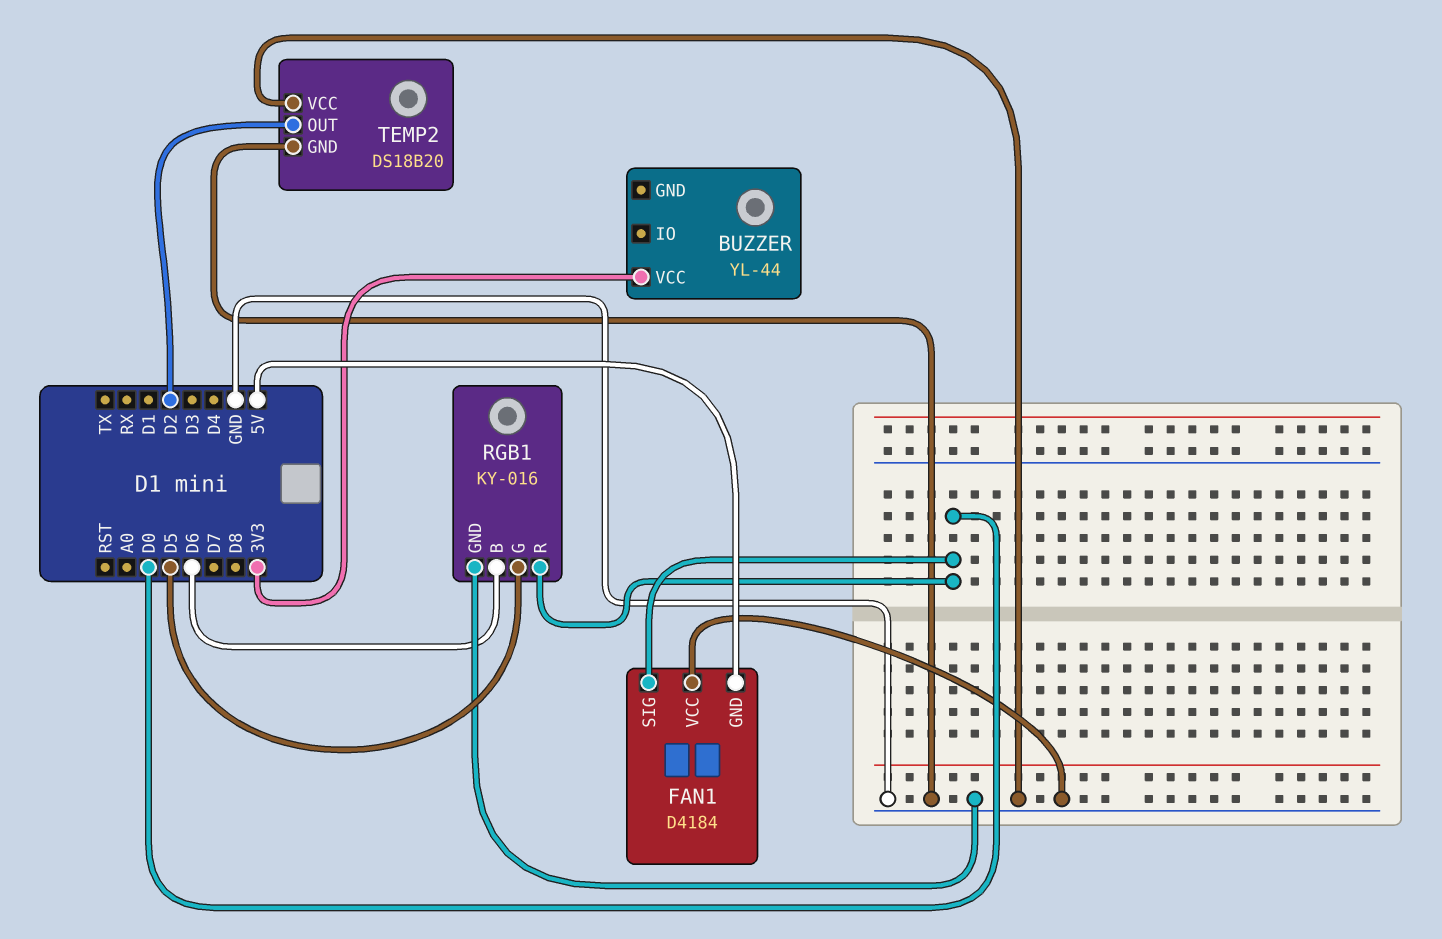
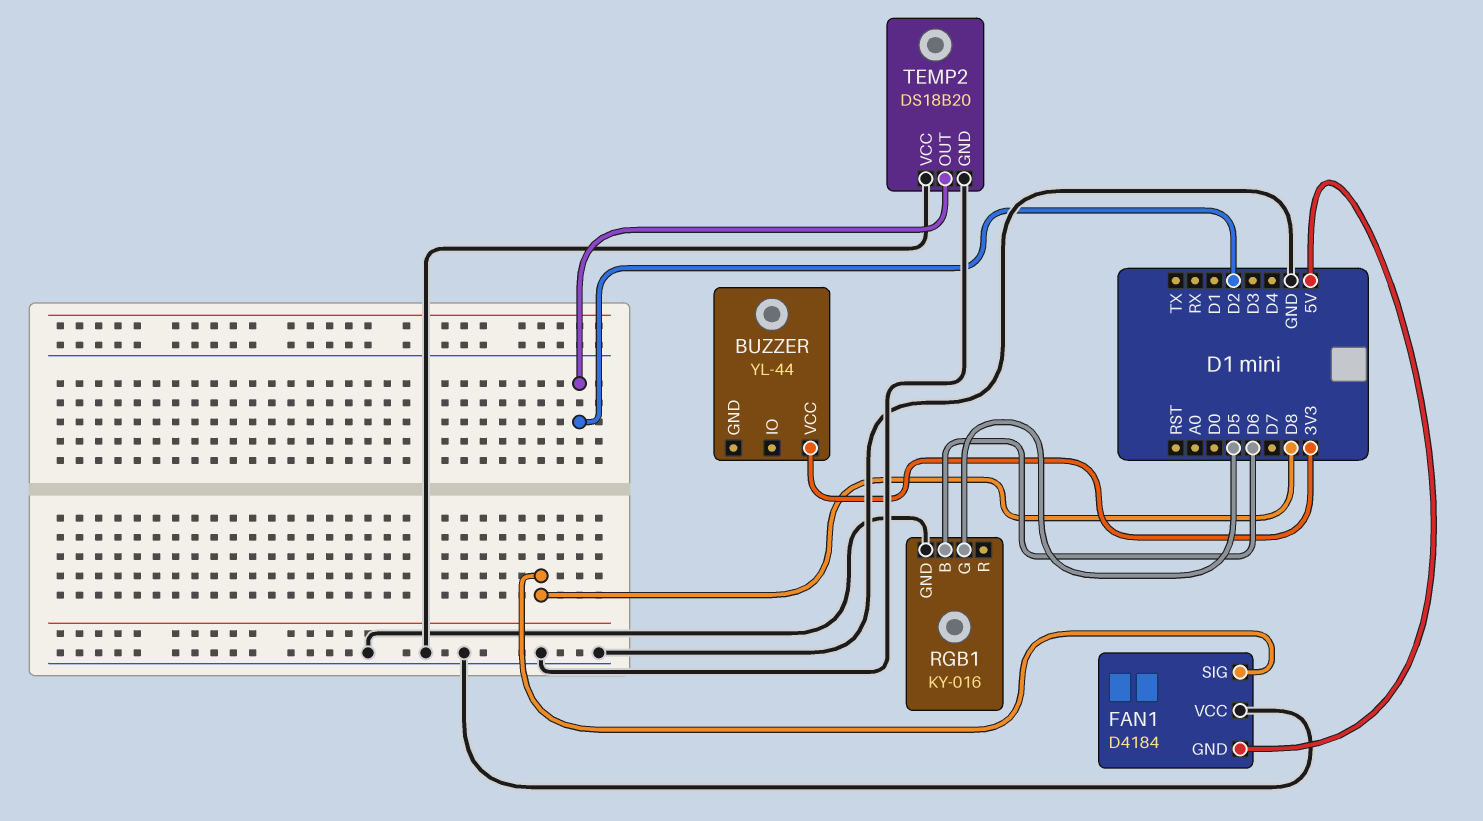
FAN1 pin SIG: D0 -> D8
RGB1 pin R: D0 -> none

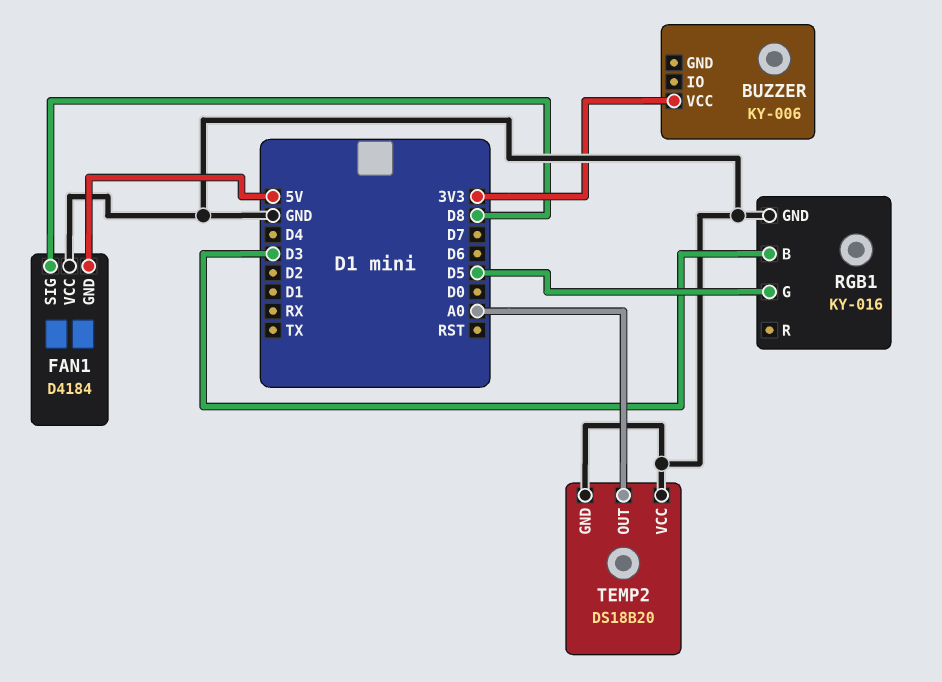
BUZZER: YL-44 -> KY-006
RGB1 pin B: D6 -> D3
TEMP2 pin OUT: D2 -> A0

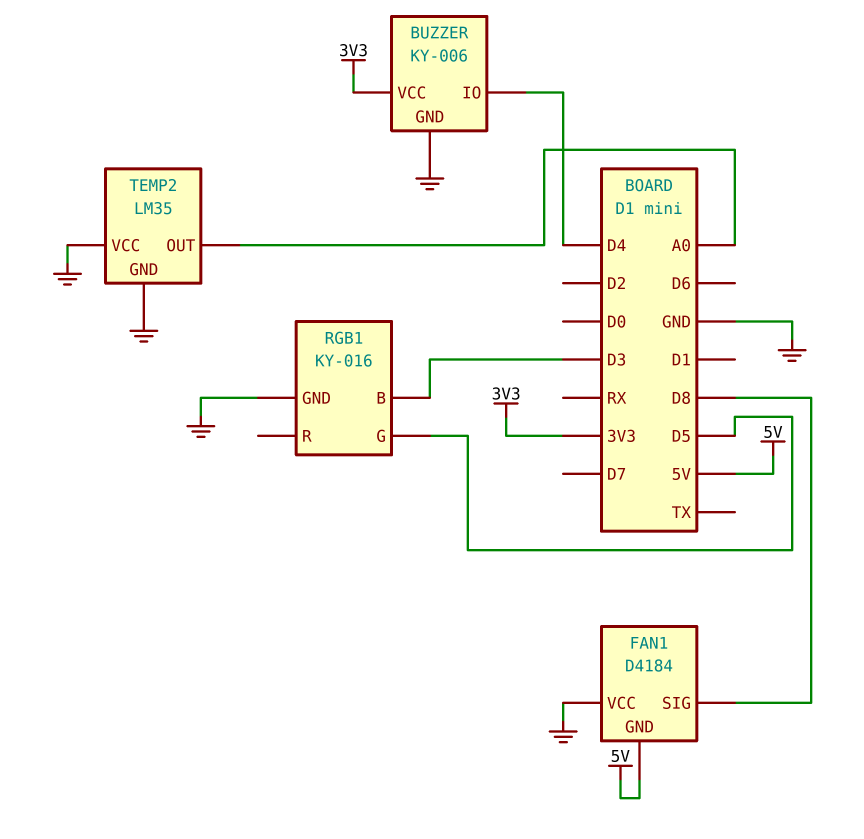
BUZZER pin GND: none -> GND
BUZZER pin IO: none -> D4
TEMP2: DS18B20 -> LM35

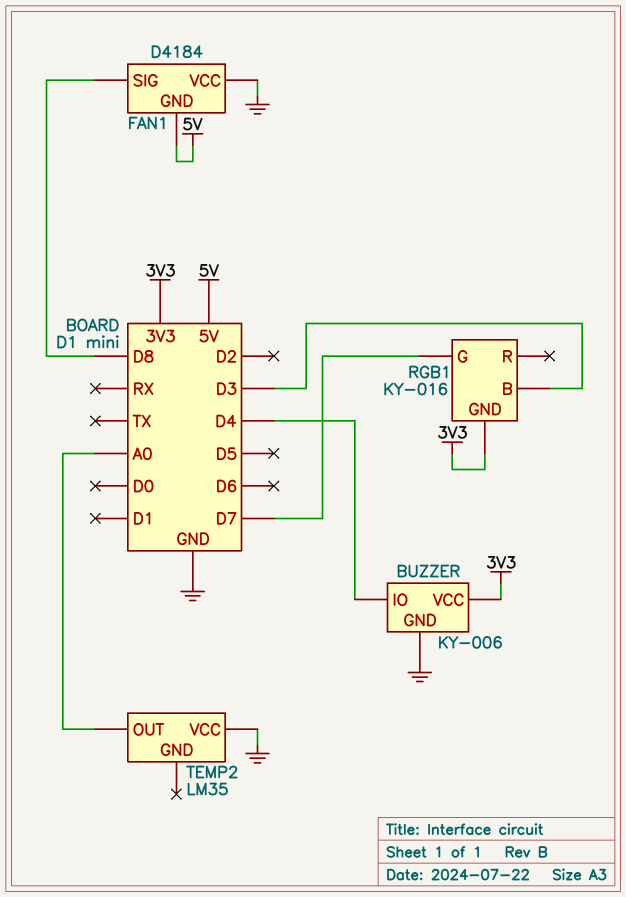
RGB1 pin G: D5 -> D7
RGB1 pin GND: GND -> 3V3
TEMP2 pin GND: GND -> none

